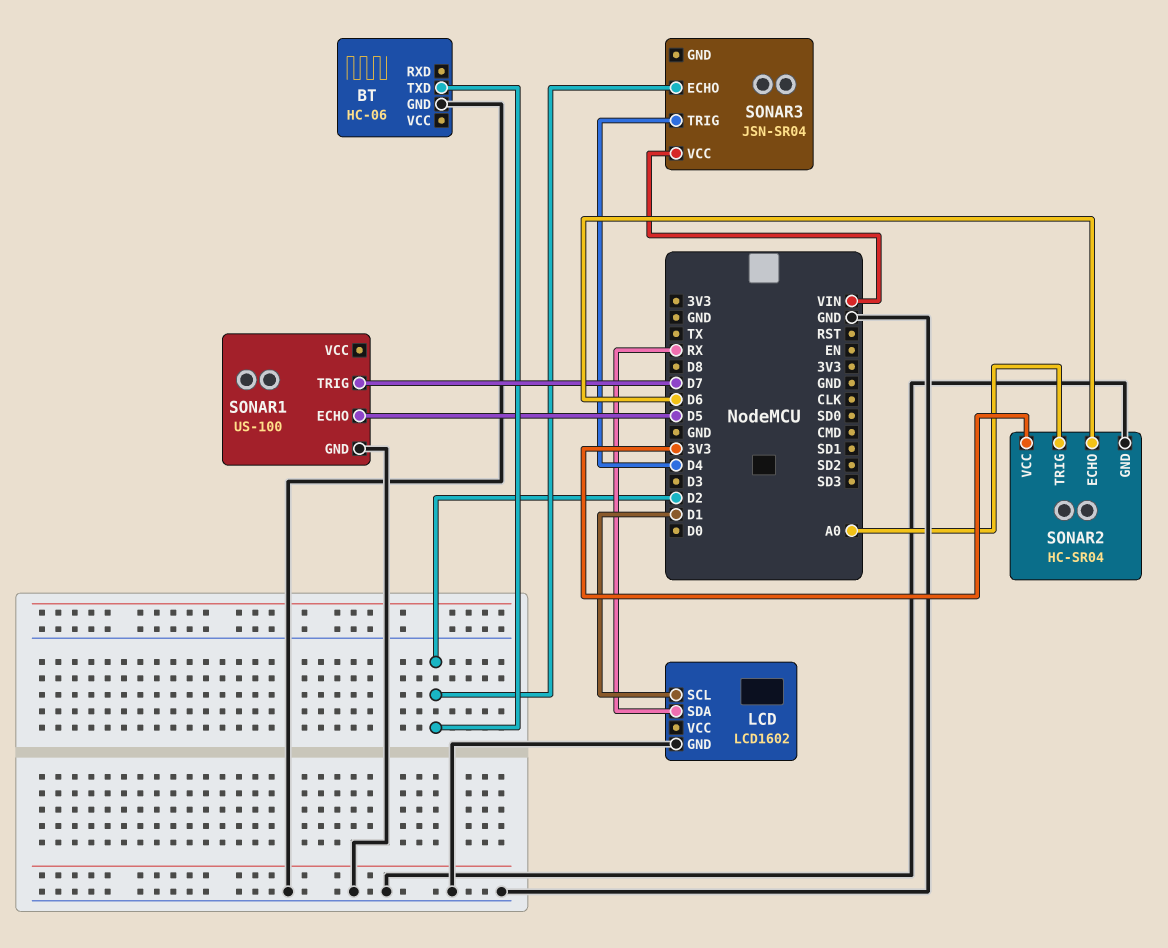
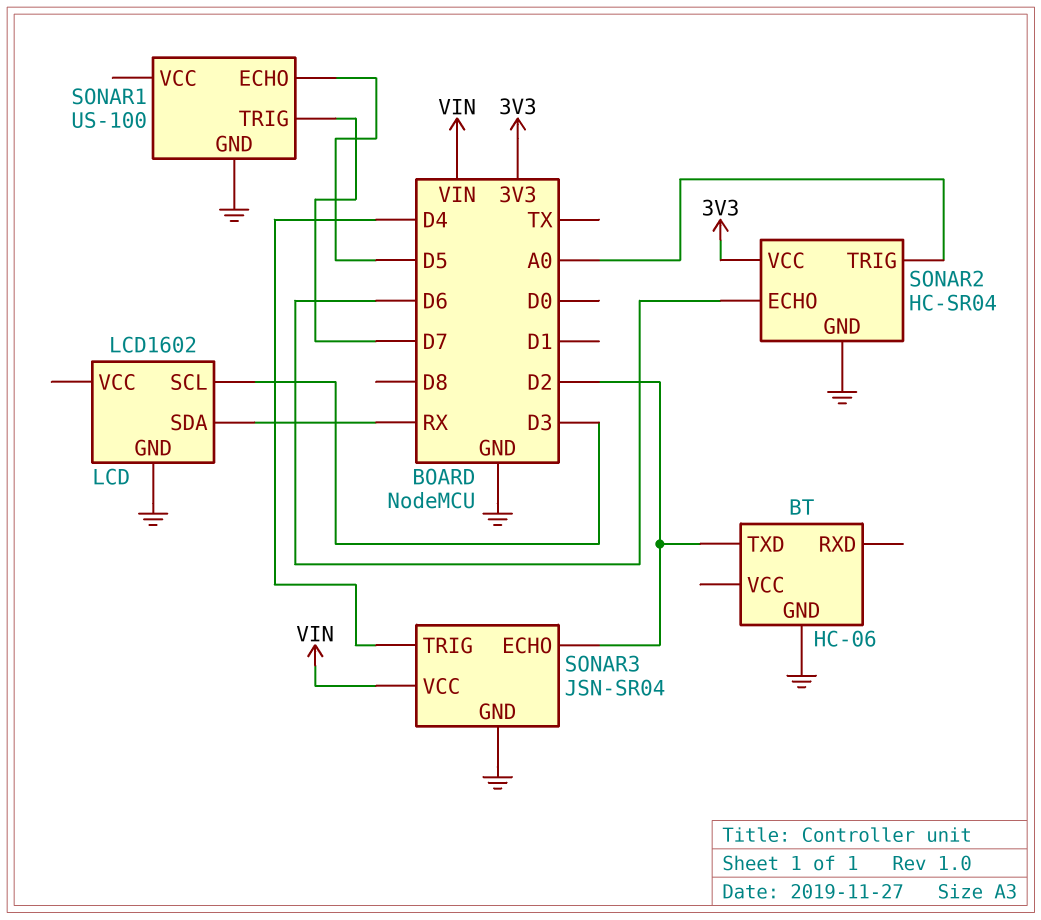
LCD pin SCL: D1 -> D3
SONAR3 pin GND: none -> GND

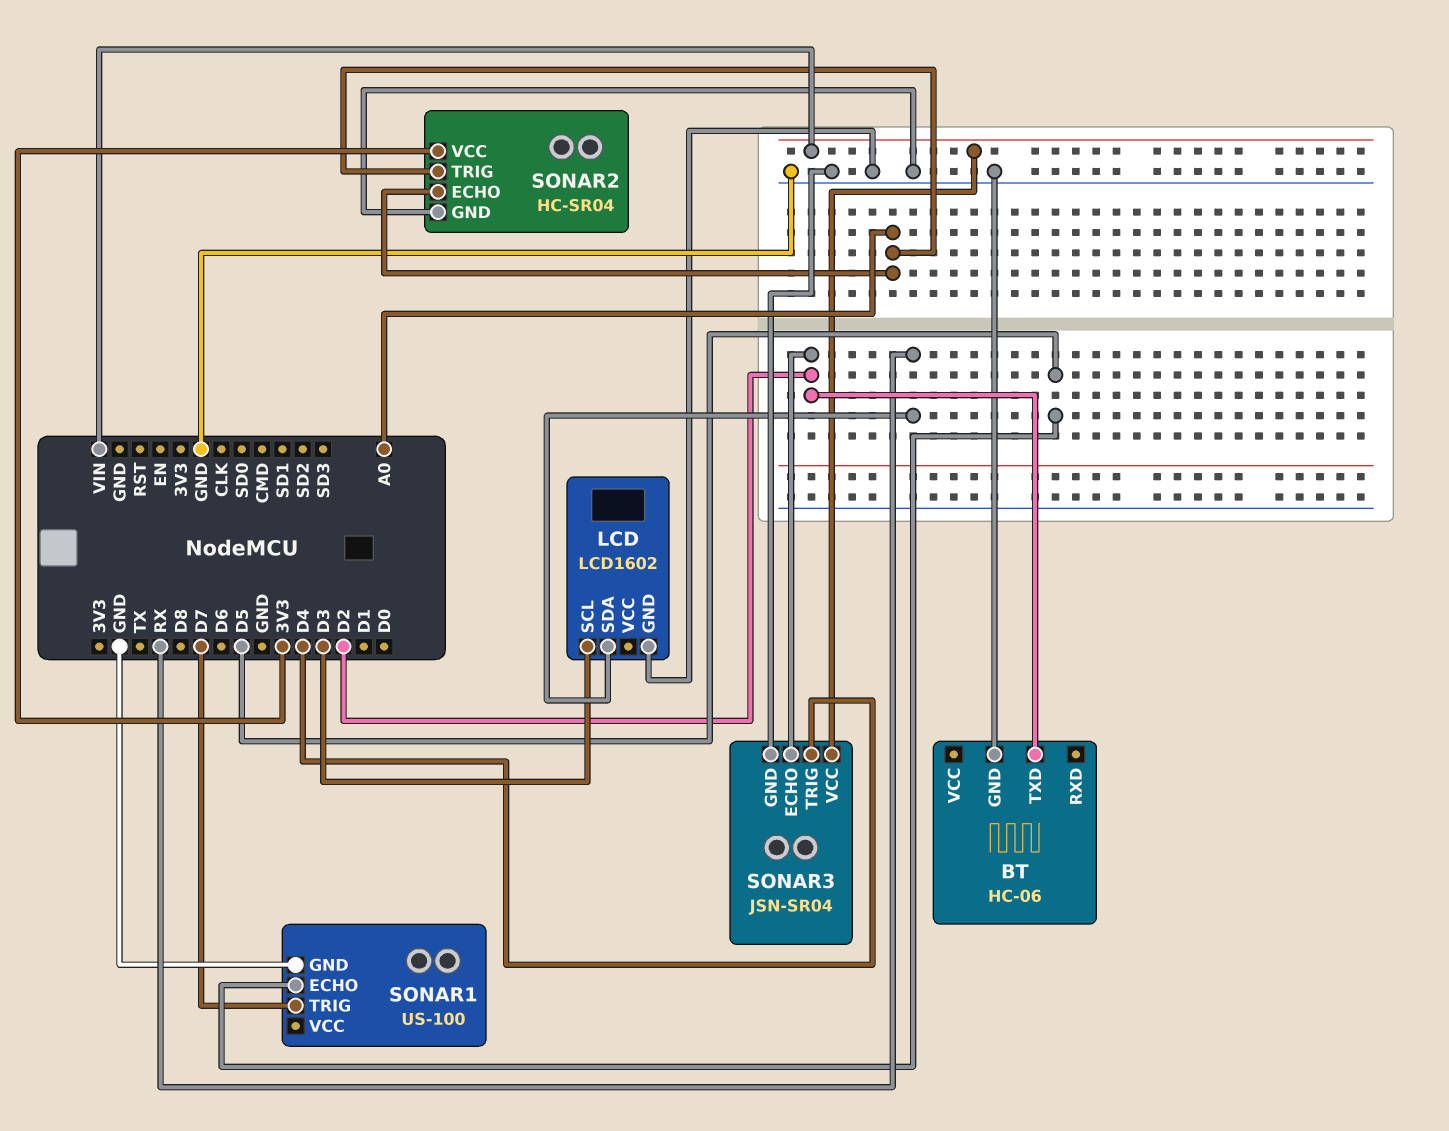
SONAR2 pin ECHO: D6 -> A0

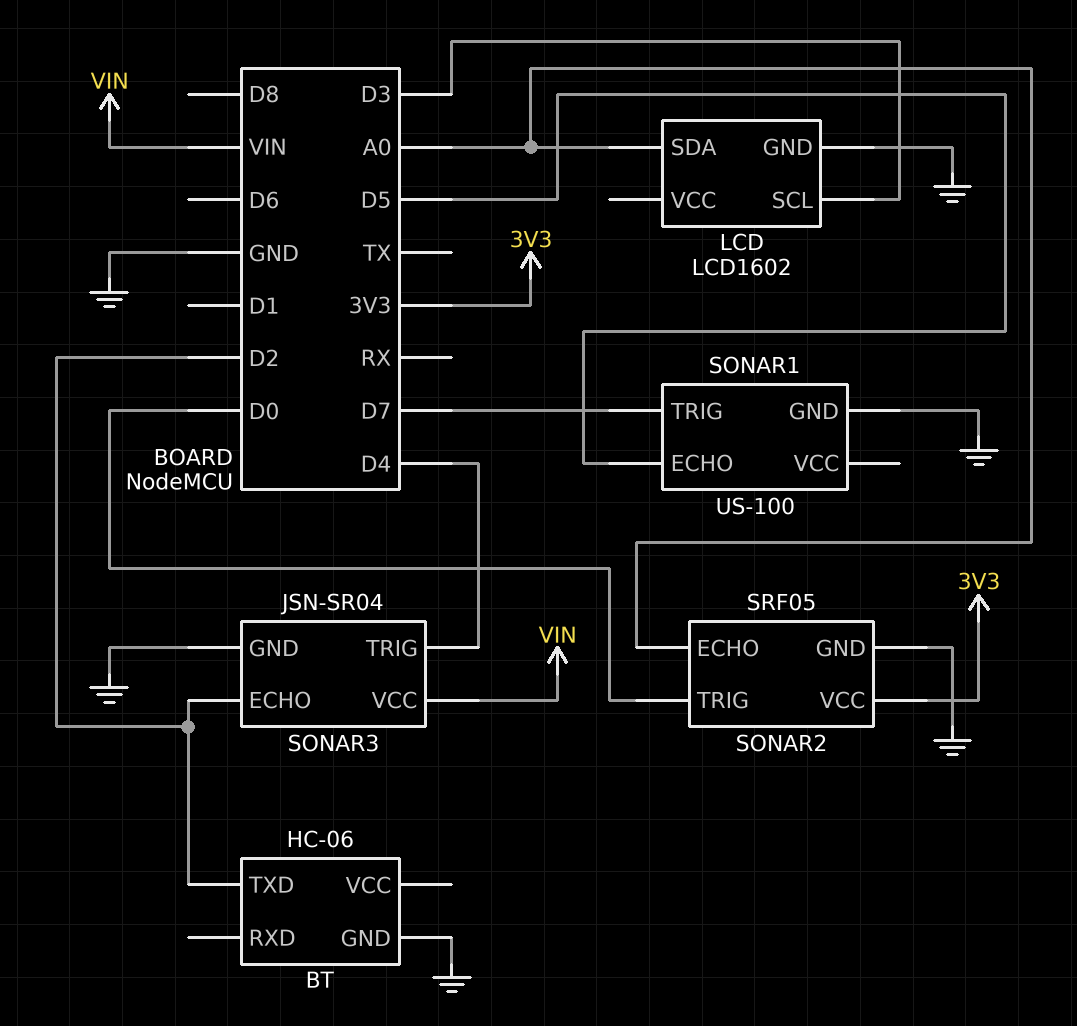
LCD pin SDA: RX -> A0
SONAR2: HC-SR04 -> SRF05
SONAR2 pin TRIG: A0 -> D0

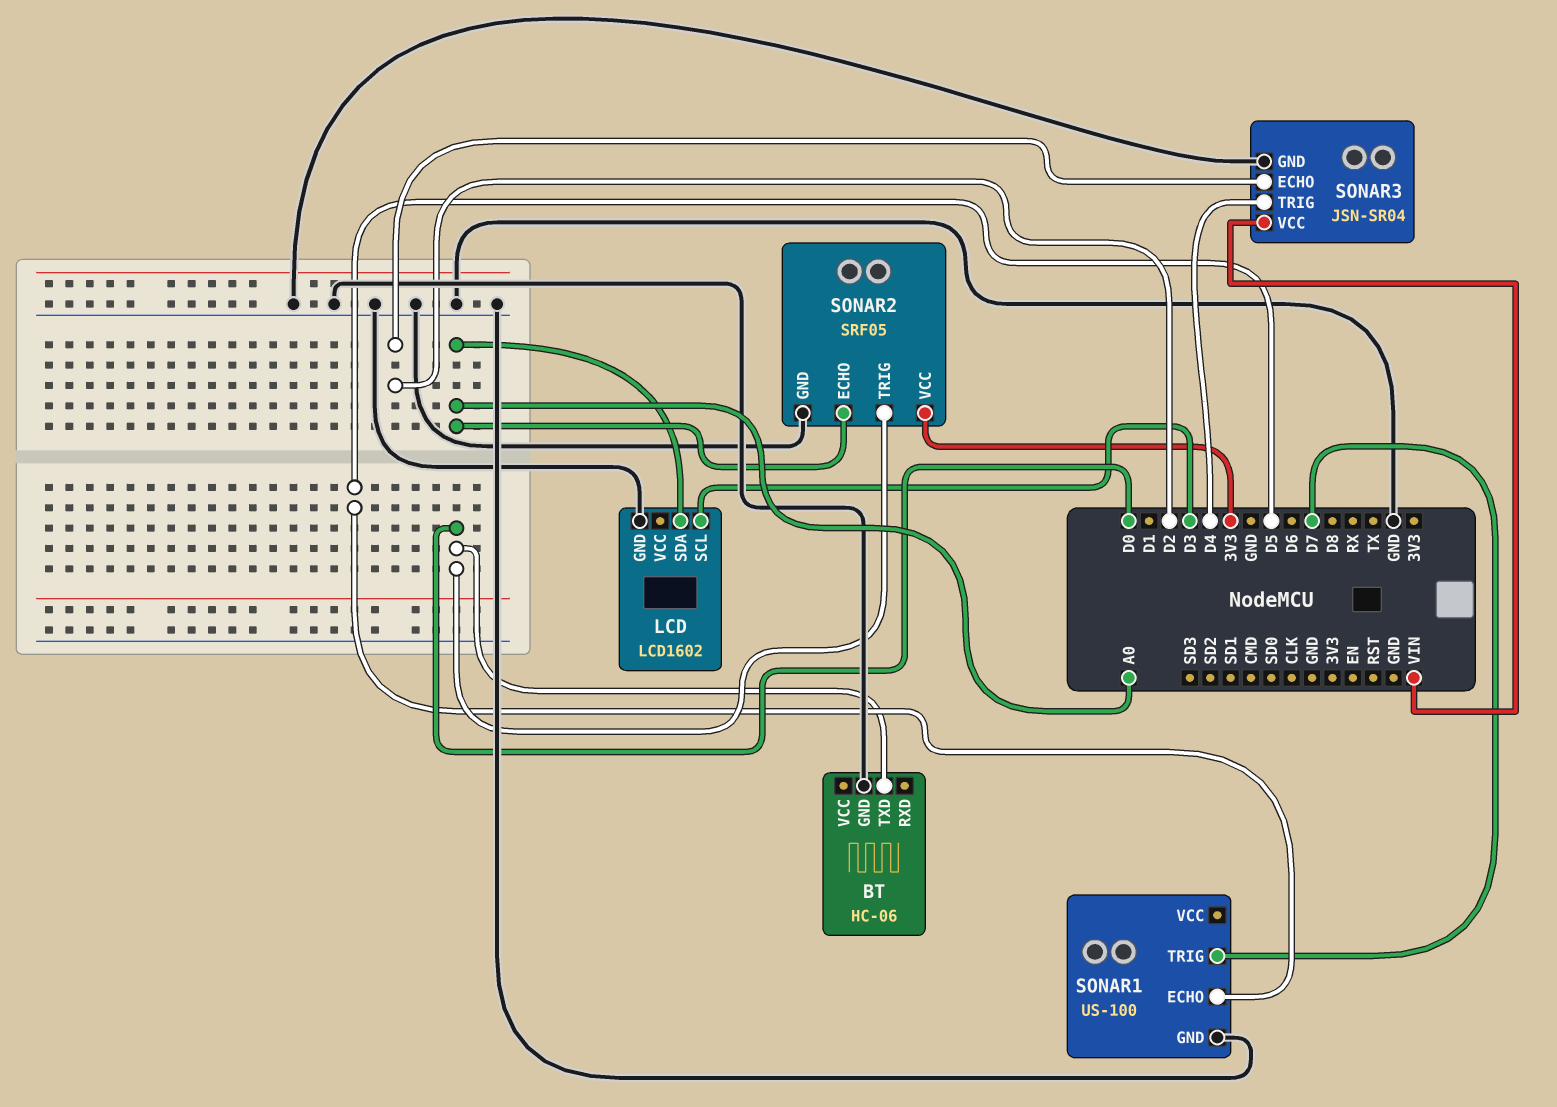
BT pin TXD: D2 -> D0

